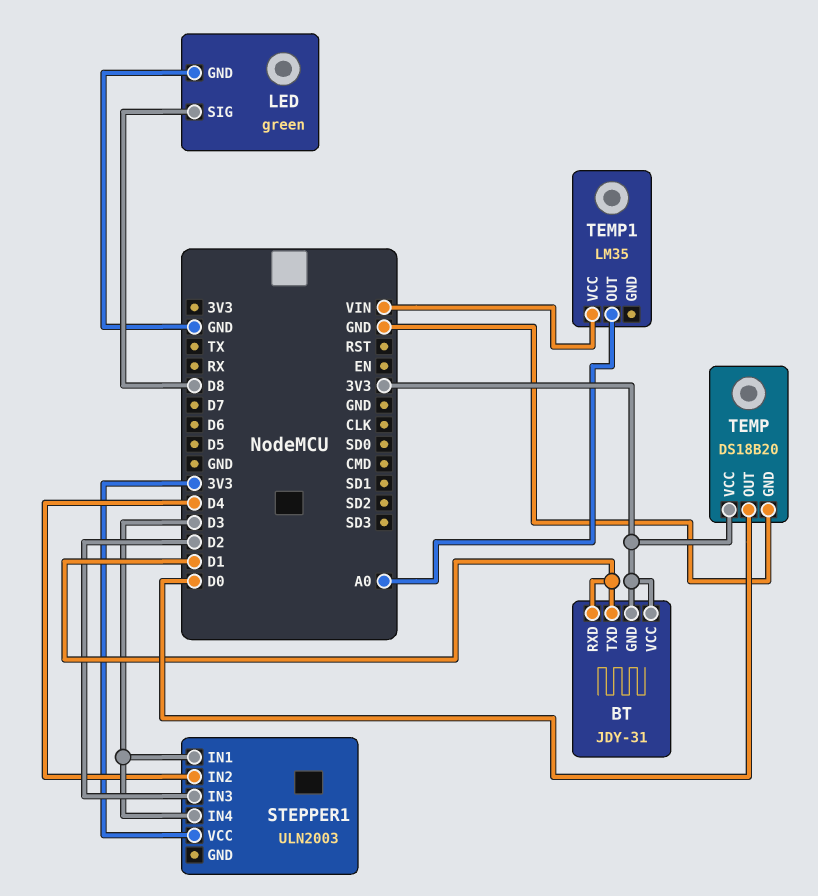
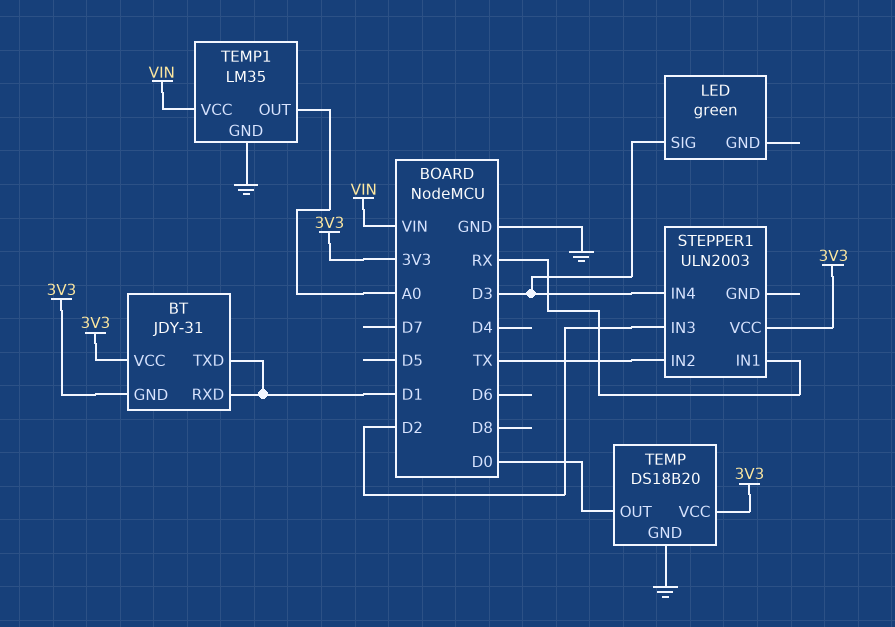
LED pin GND: GND -> none
LED pin SIG: D8 -> D3
STEPPER1 pin IN1: D3 -> RX
STEPPER1 pin IN2: D4 -> TX
TEMP1 pin GND: none -> GND

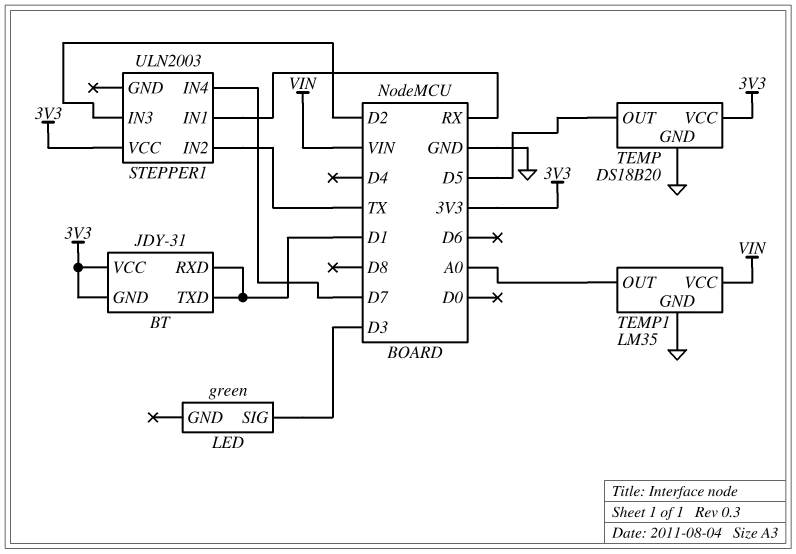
STEPPER1 pin IN4: D3 -> D7
TEMP pin OUT: D0 -> D5

